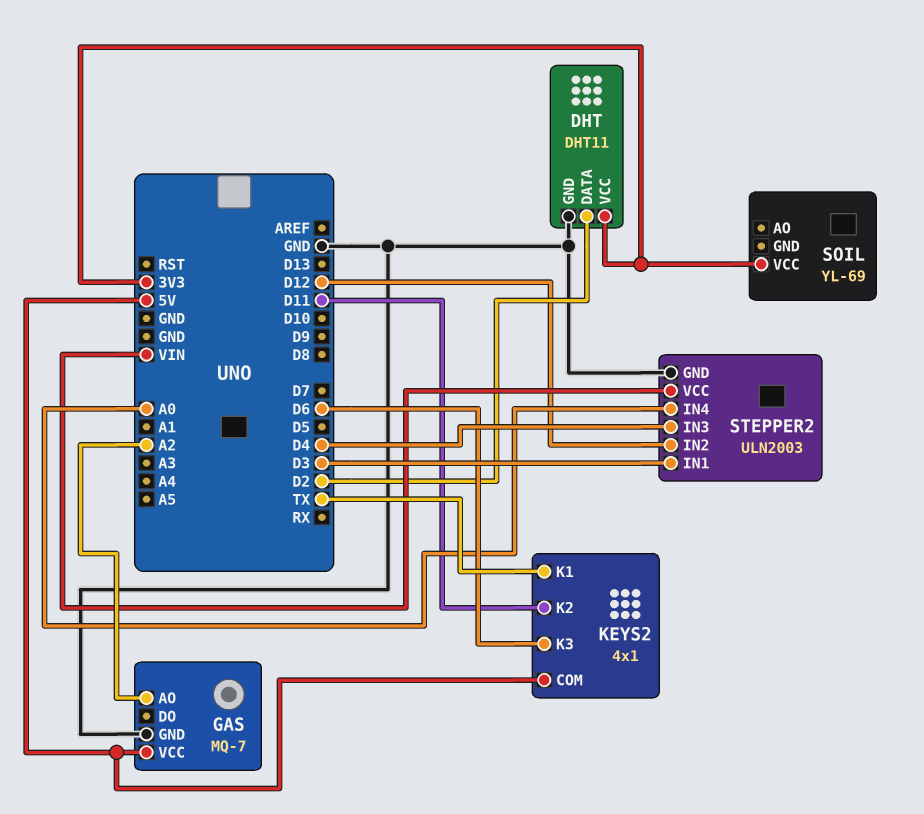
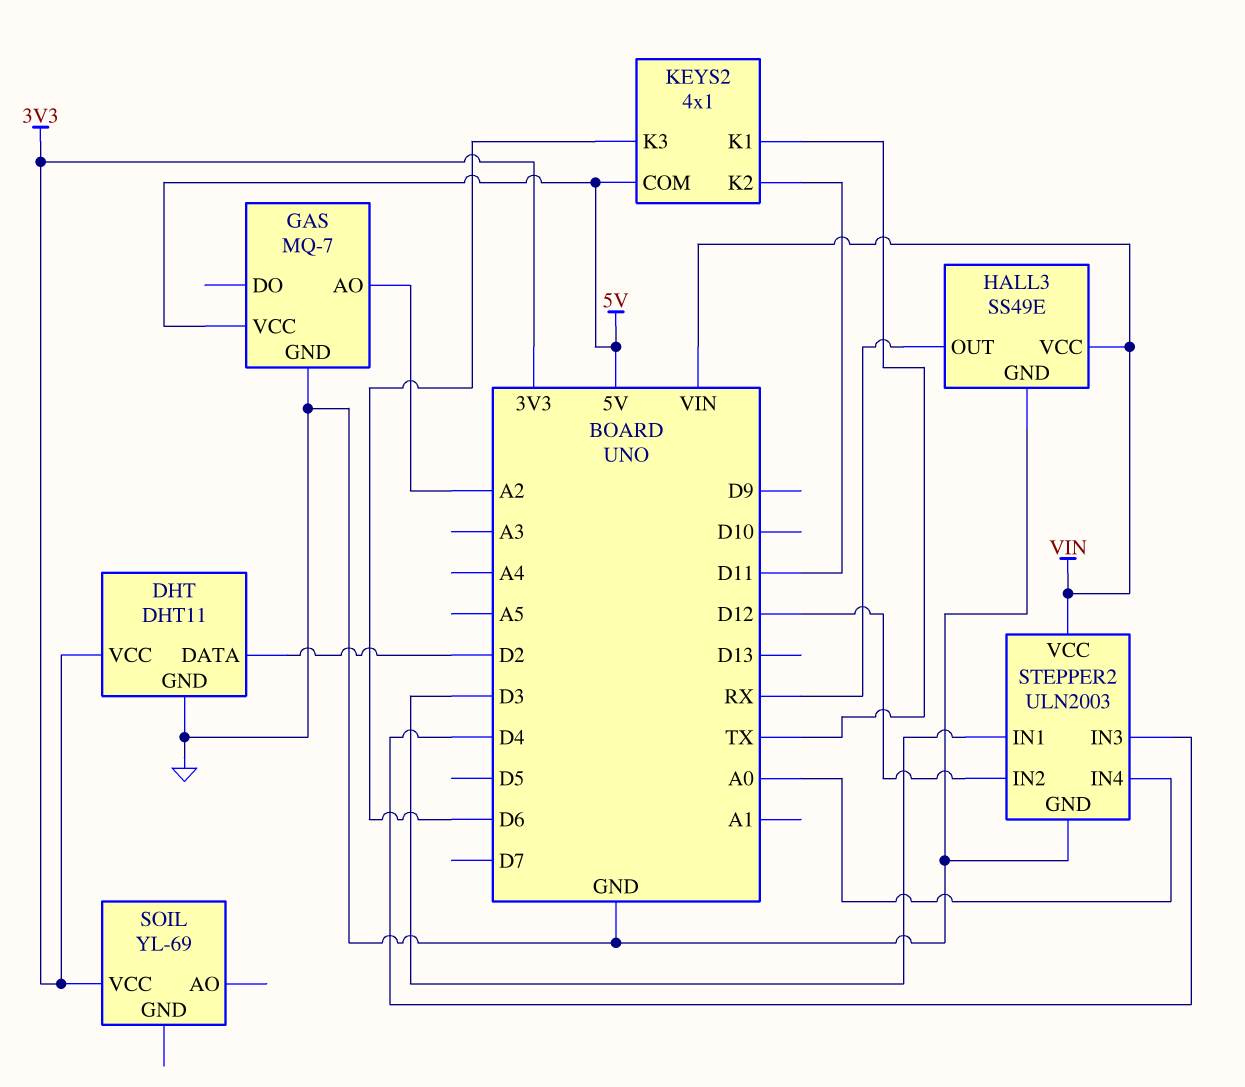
HALL3: none -> SS49E
HALL3 pin GND: none -> GND
HALL3 pin OUT: none -> RX
HALL3 pin VCC: none -> VIN

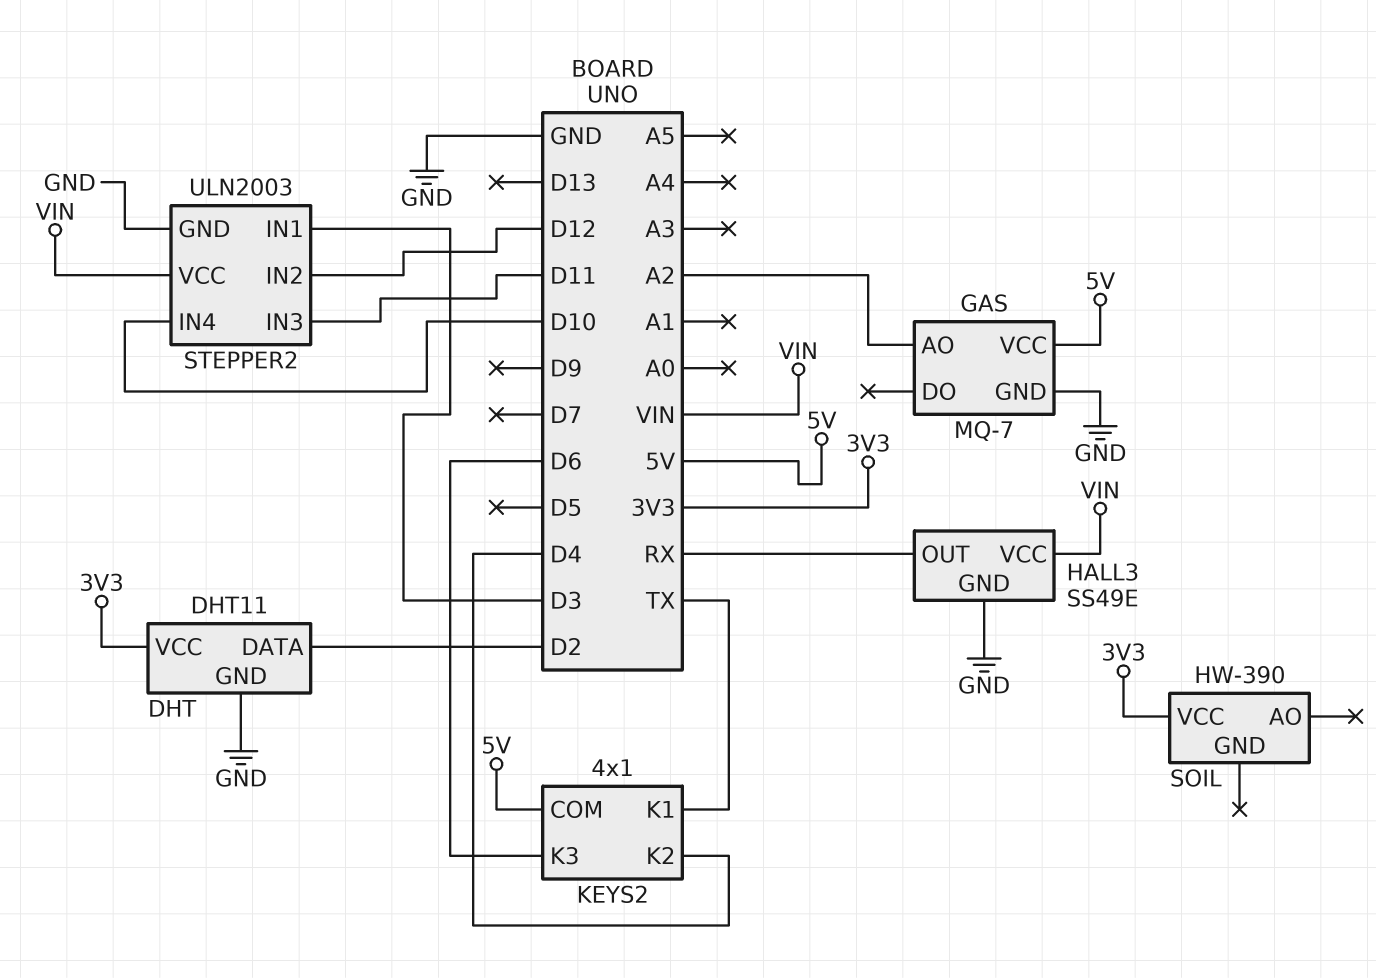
KEYS2 pin K2: D11 -> D4
SOIL: YL-69 -> HW-390
STEPPER2 pin IN3: D4 -> D11
STEPPER2 pin IN4: A0 -> D10

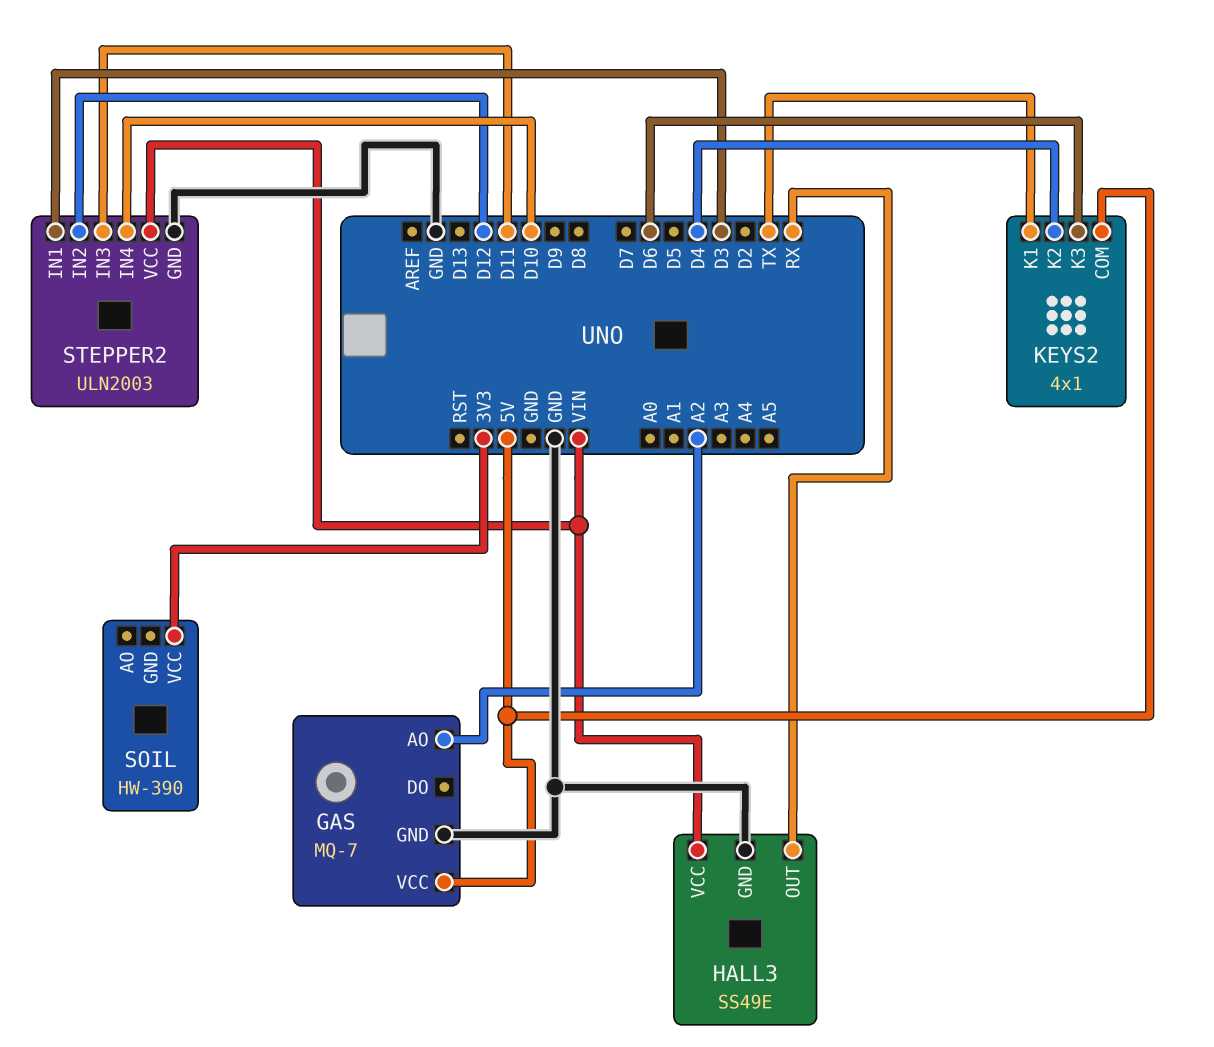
DHT: DHT11 -> none
DHT pin DATA: D2 -> none
DHT pin GND: GND -> none
DHT pin VCC: 3V3 -> none

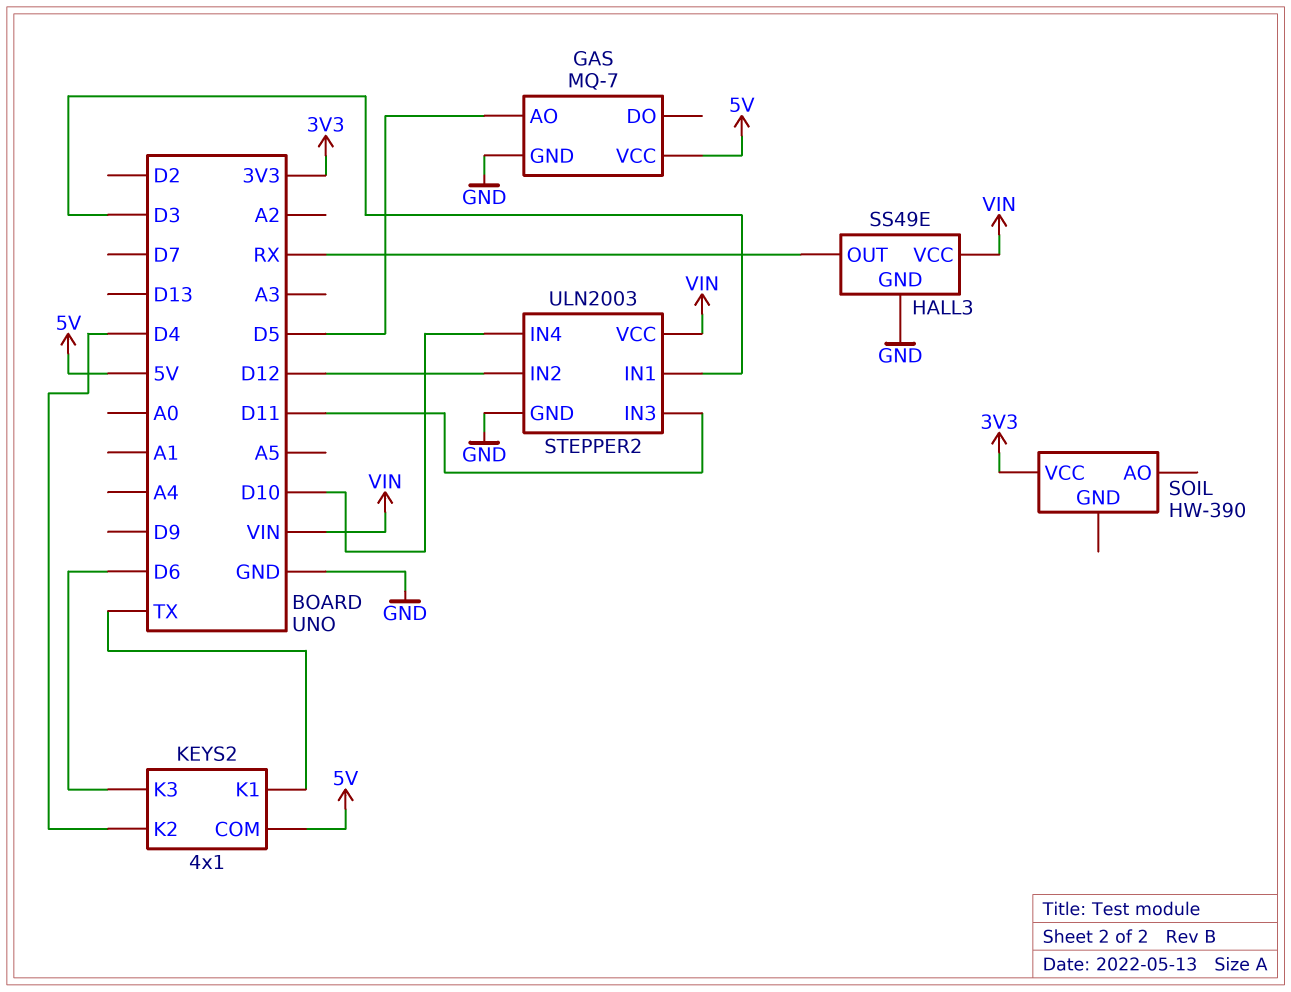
GAS pin AO: A2 -> D5

